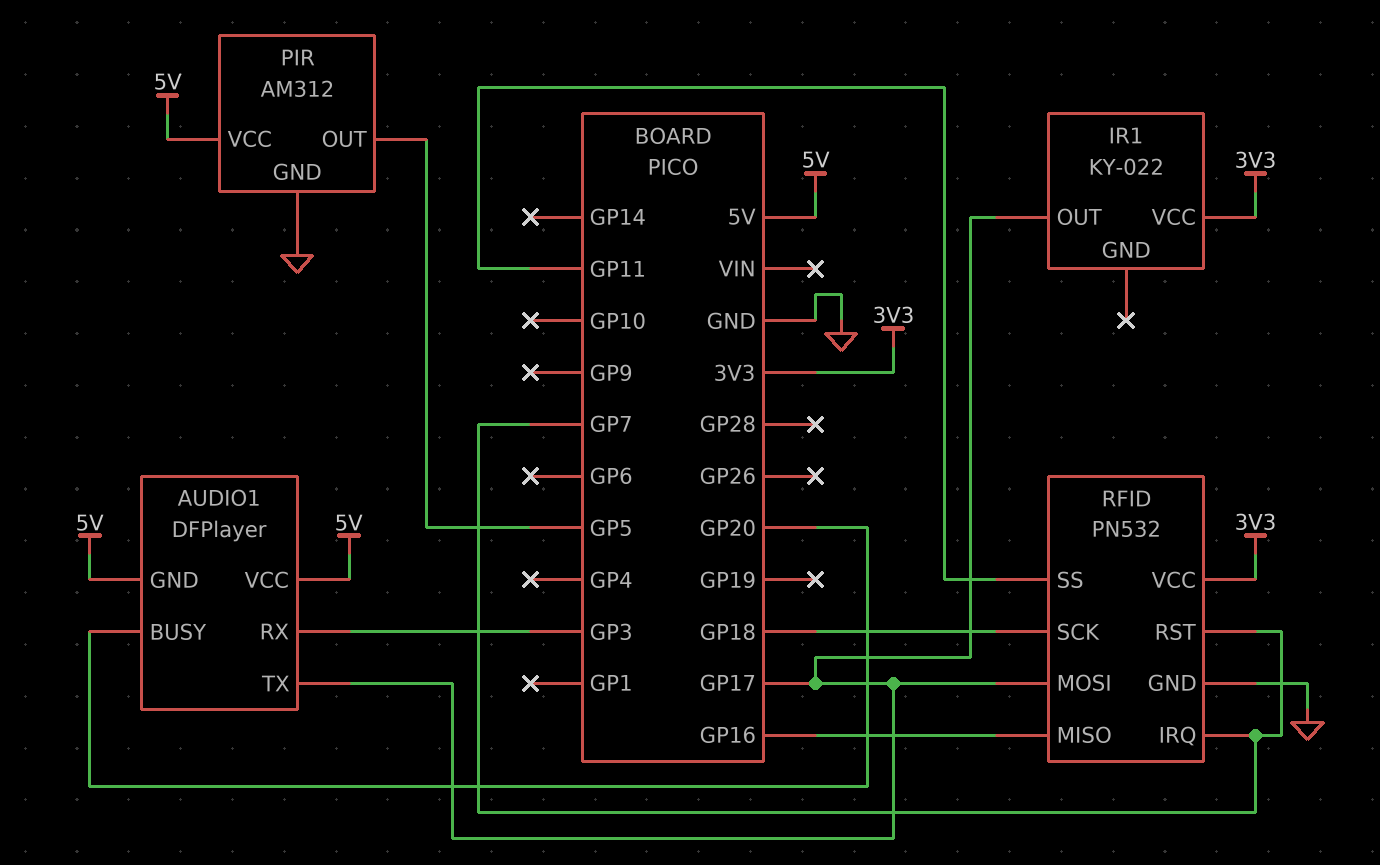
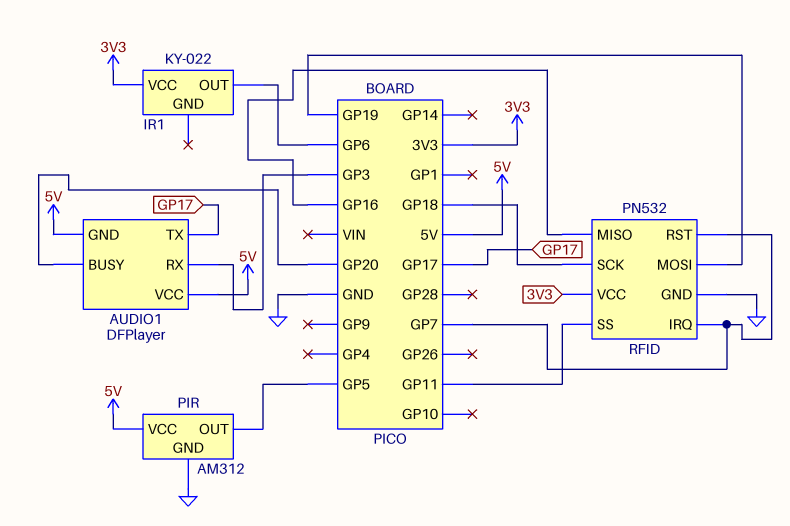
IR1 pin OUT: GP17 -> GP6
RFID pin MOSI: GP17 -> GP19

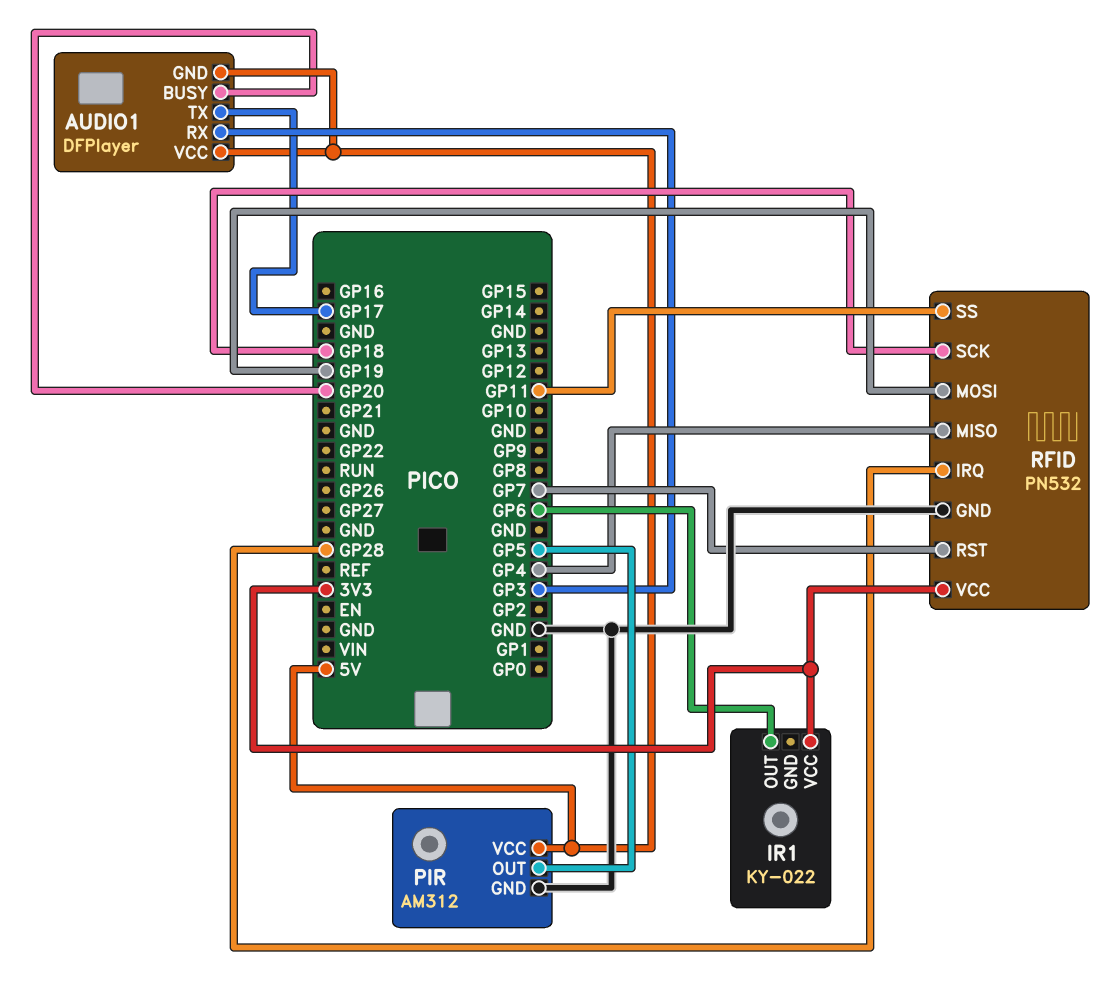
RFID pin IRQ: GP7 -> GP28
RFID pin MISO: GP16 -> GP4

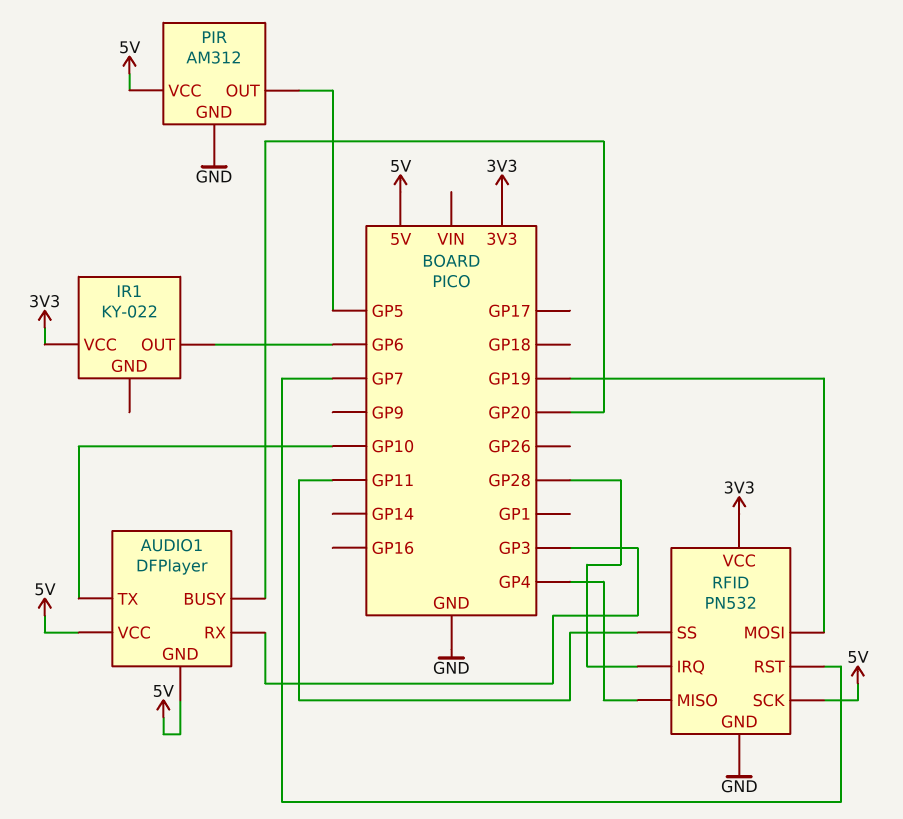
AUDIO1 pin TX: GP17 -> GP10
RFID pin SCK: GP18 -> 5V

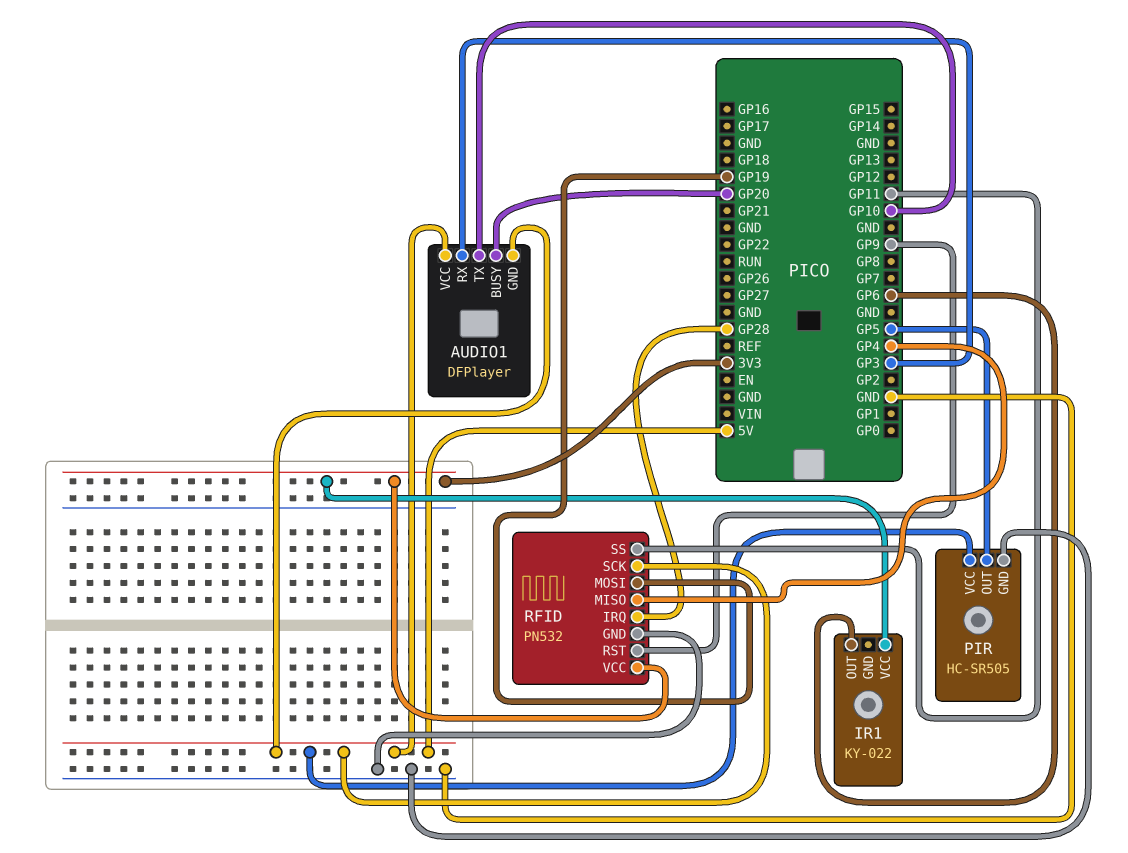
PIR: AM312 -> HC-SR505
RFID pin RST: GP7 -> GP9

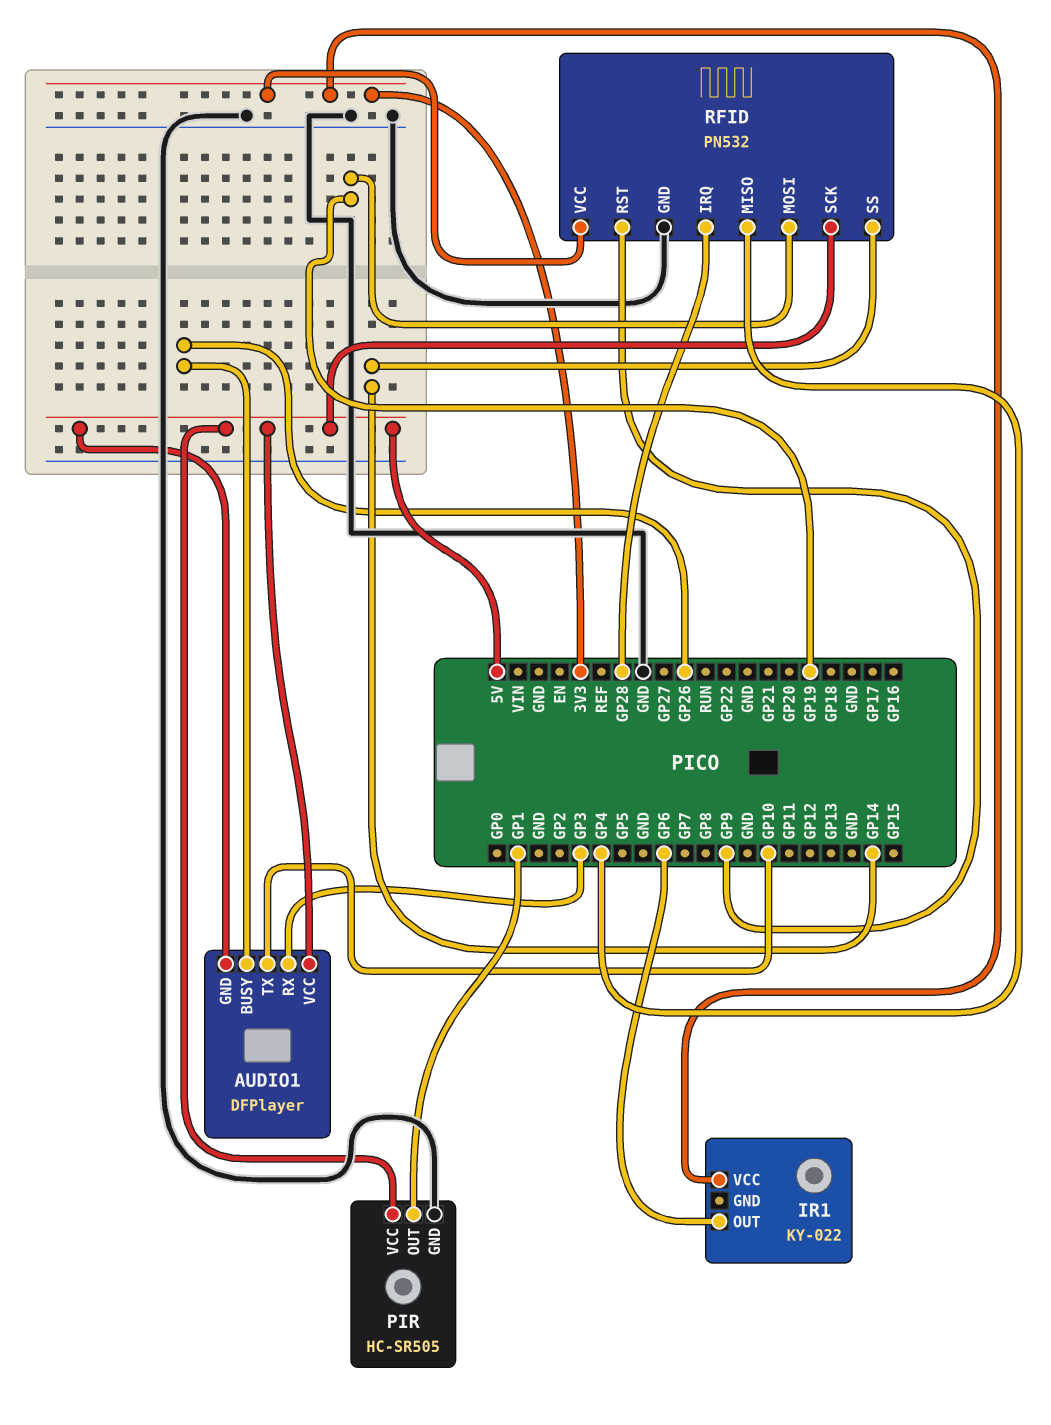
AUDIO1 pin BUSY: GP20 -> GP26
PIR pin OUT: GP5 -> GP1
RFID pin SS: GP11 -> GP14

